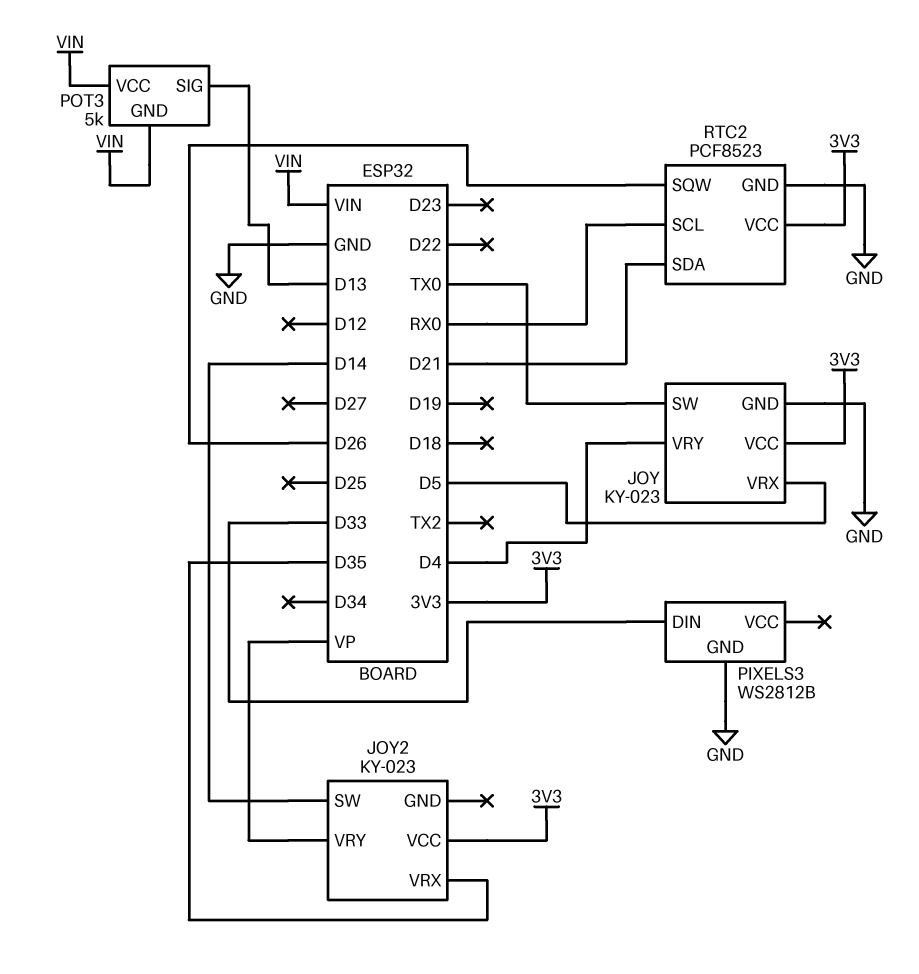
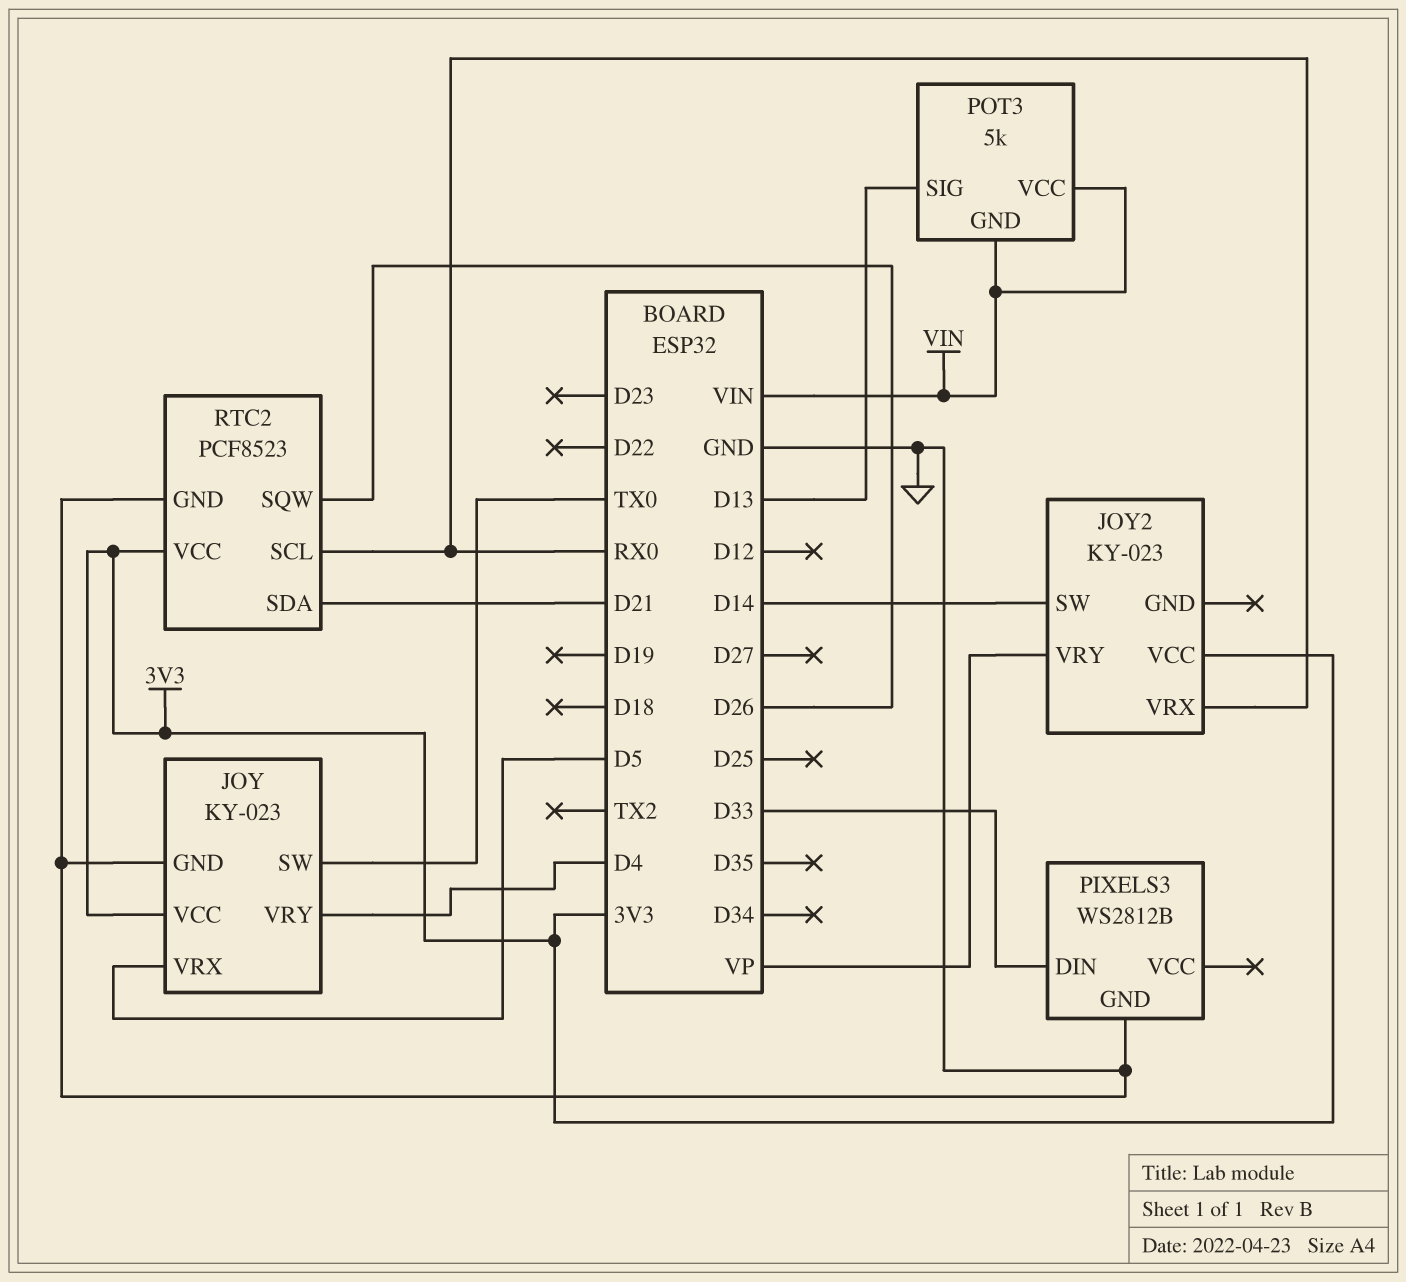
JOY2 pin VRX: D35 -> RX0

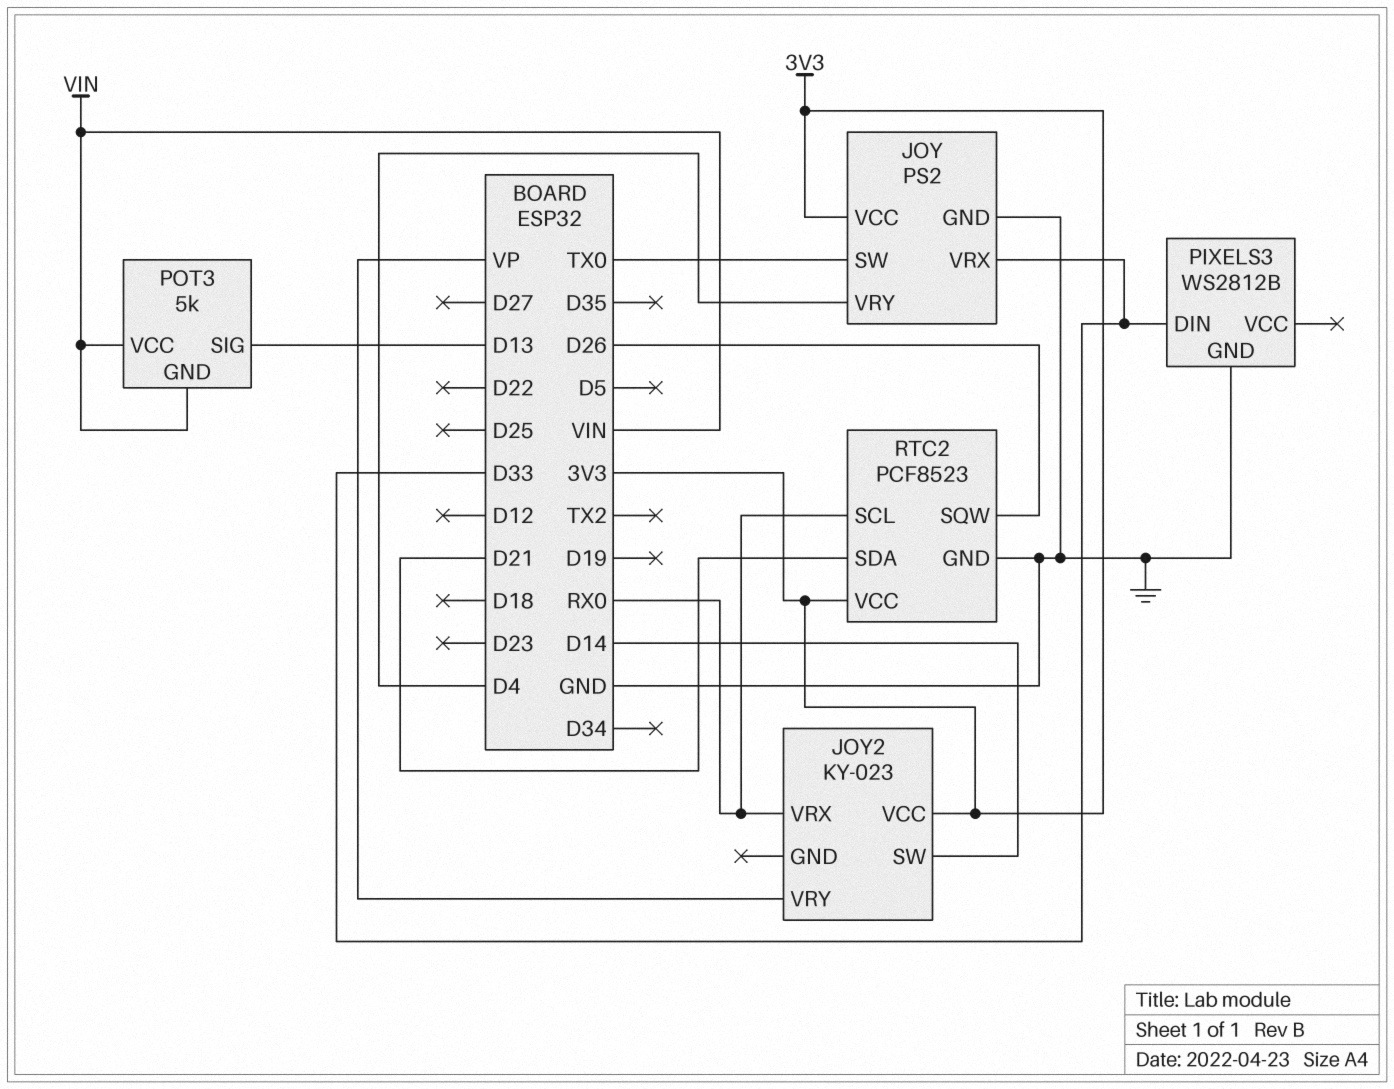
JOY: KY-023 -> PS2
JOY pin VRX: D5 -> D33

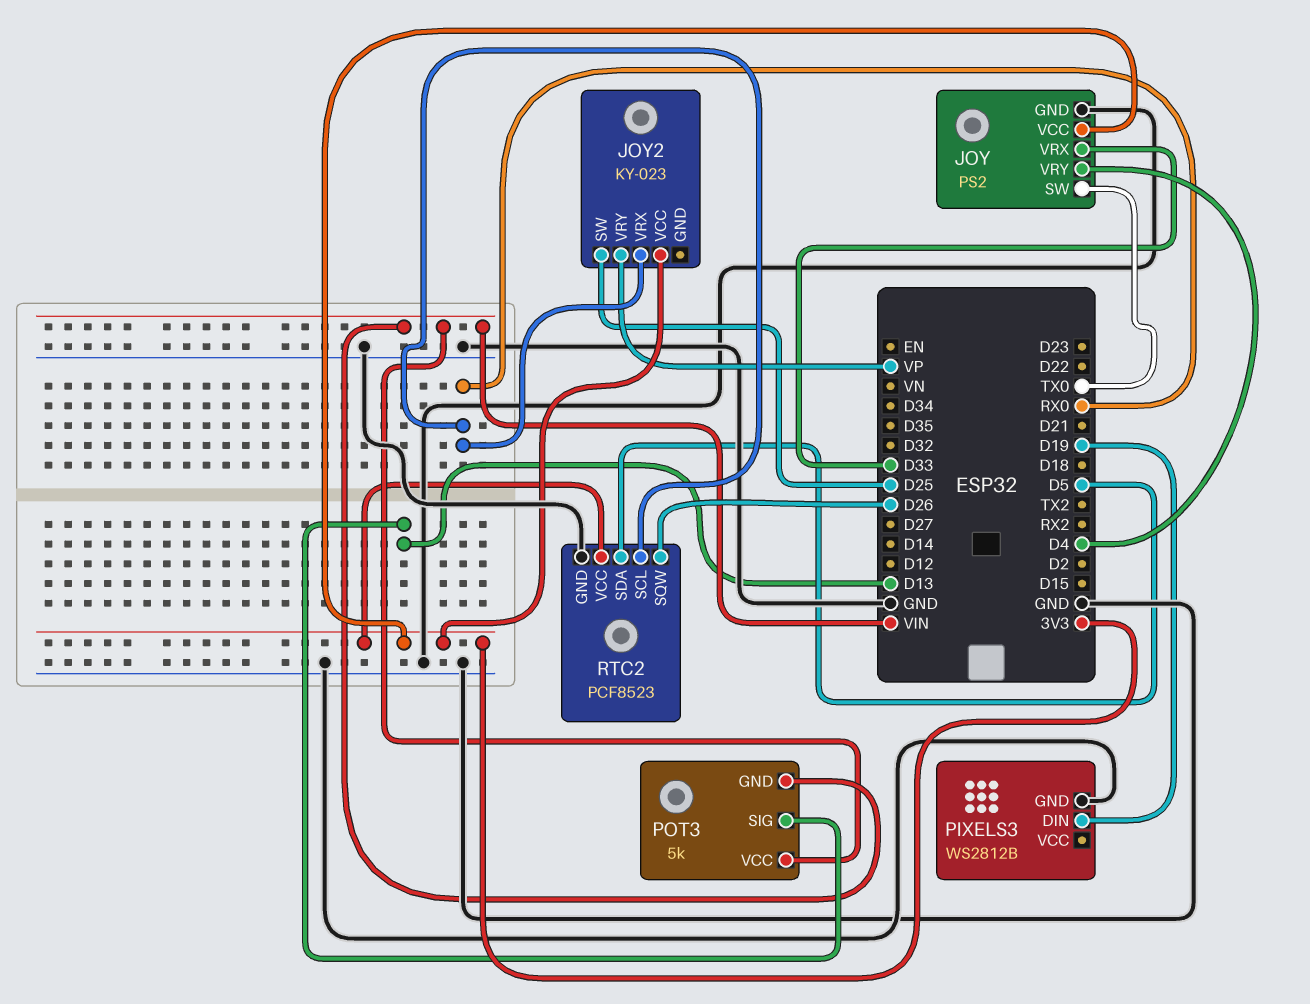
JOY2 pin SW: D14 -> D25
PIXELS3 pin DIN: D33 -> D19
RTC2 pin SDA: D21 -> D5

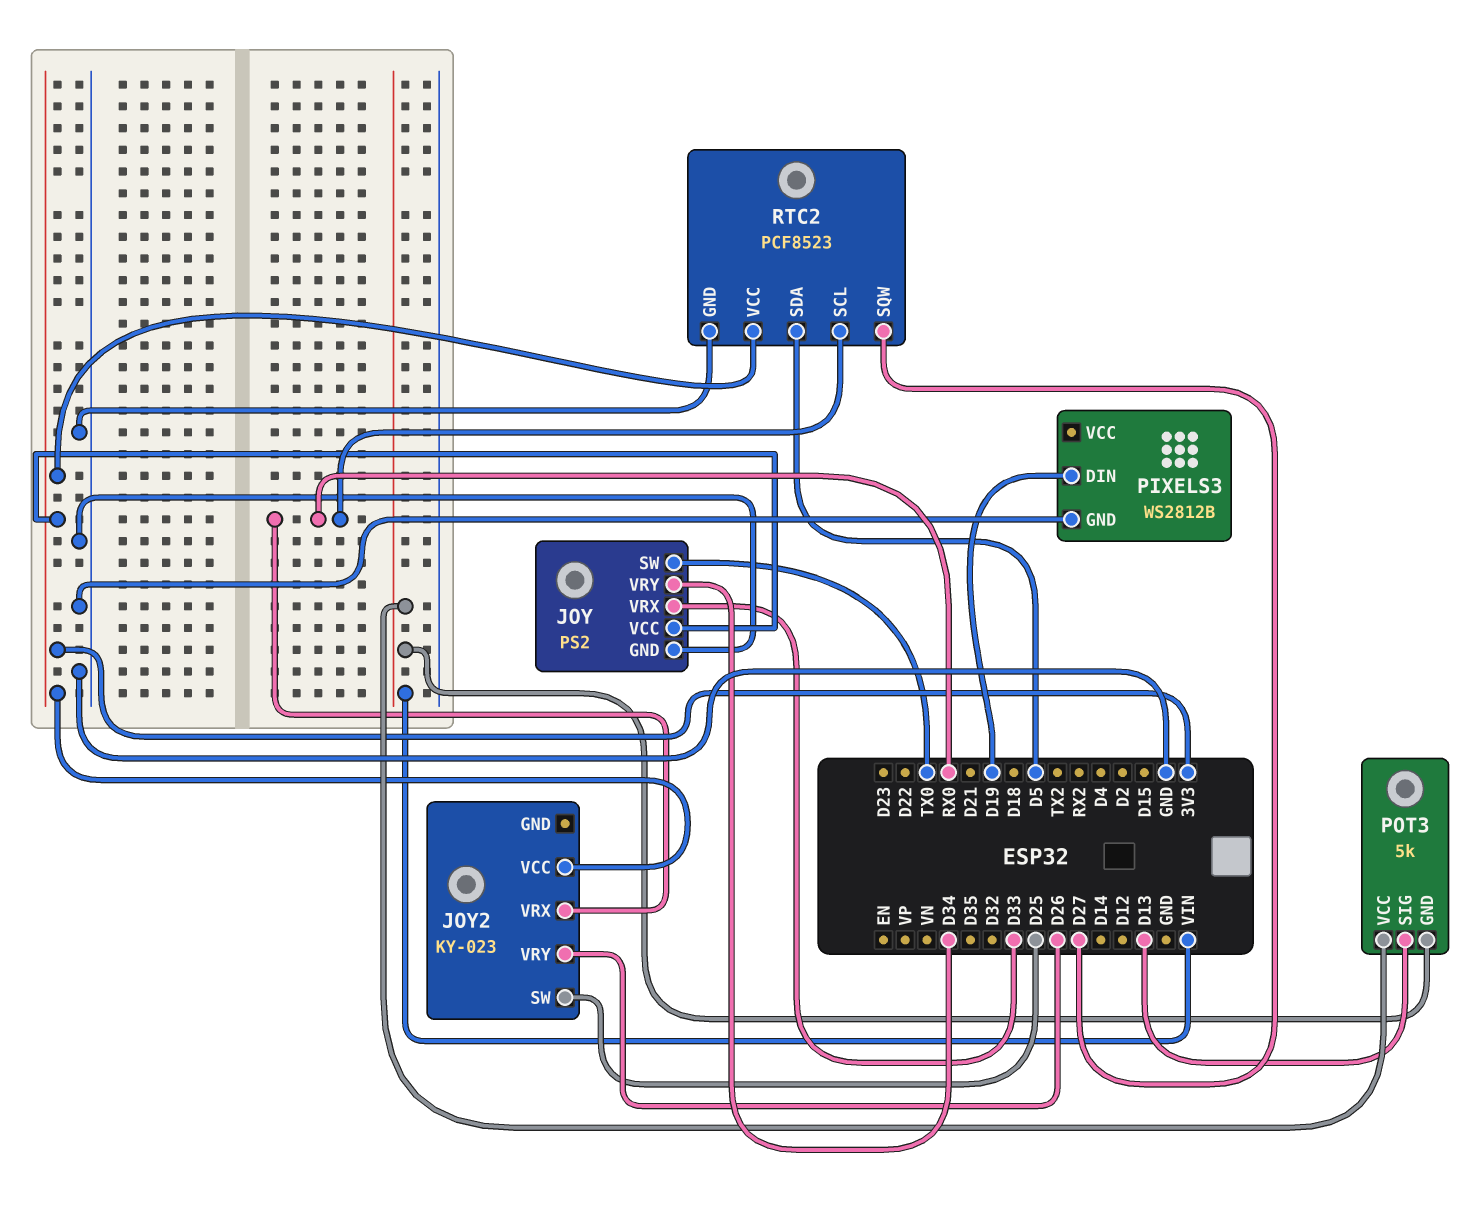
JOY pin VRY: D4 -> D34
JOY2 pin VRY: VP -> D26
RTC2 pin SQW: D26 -> D27

